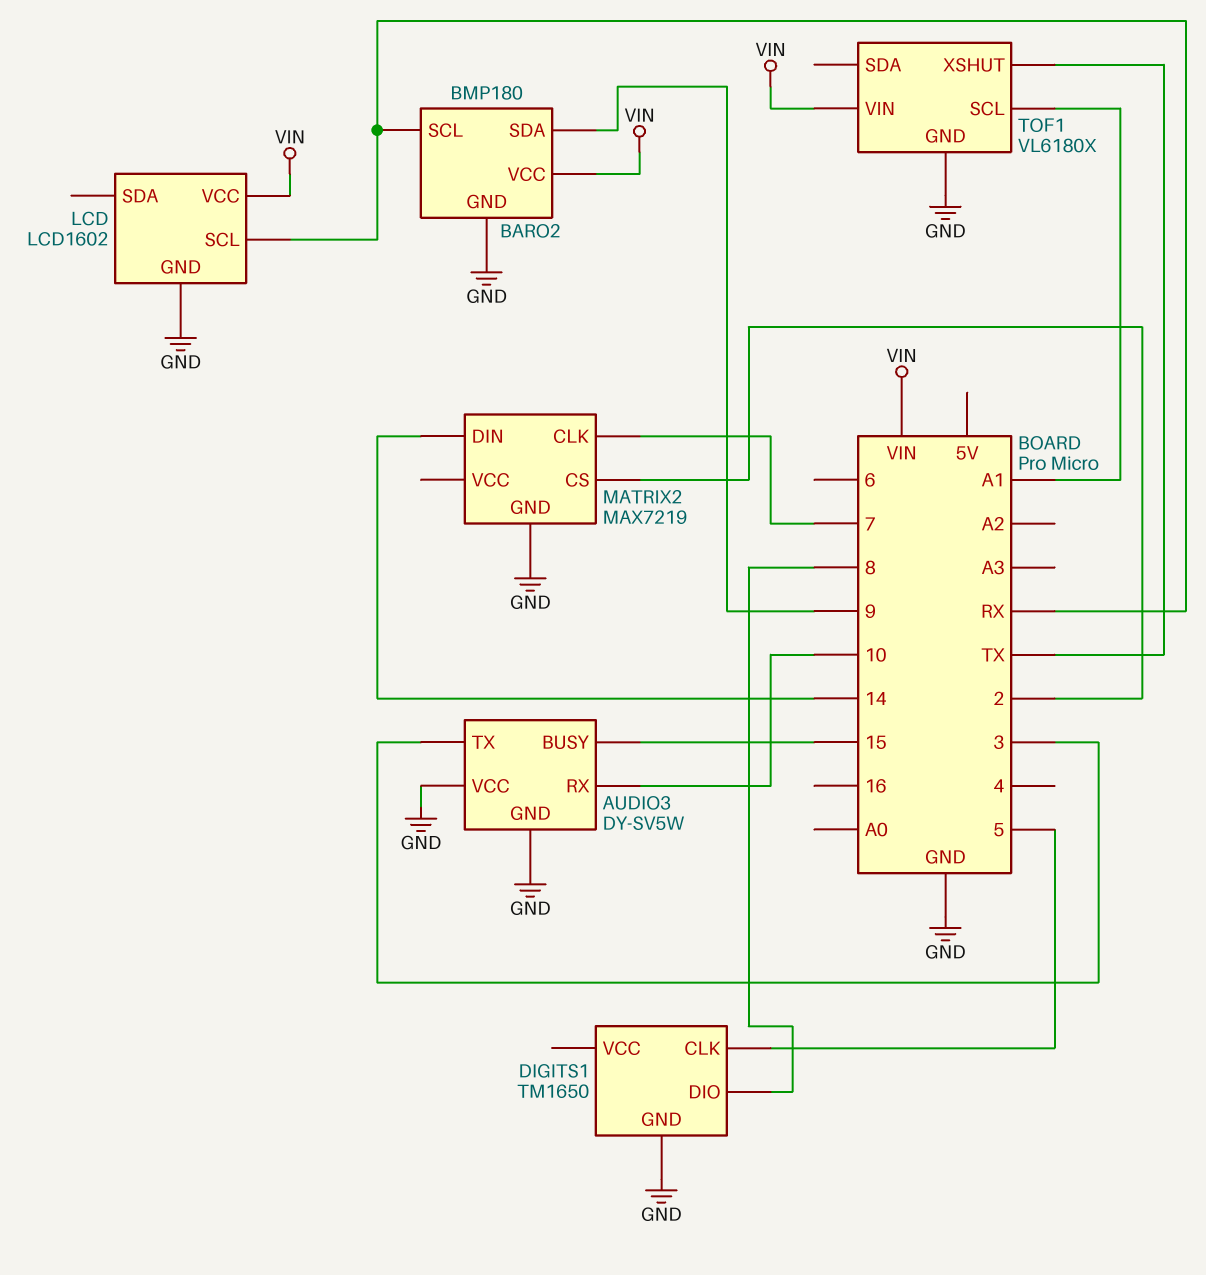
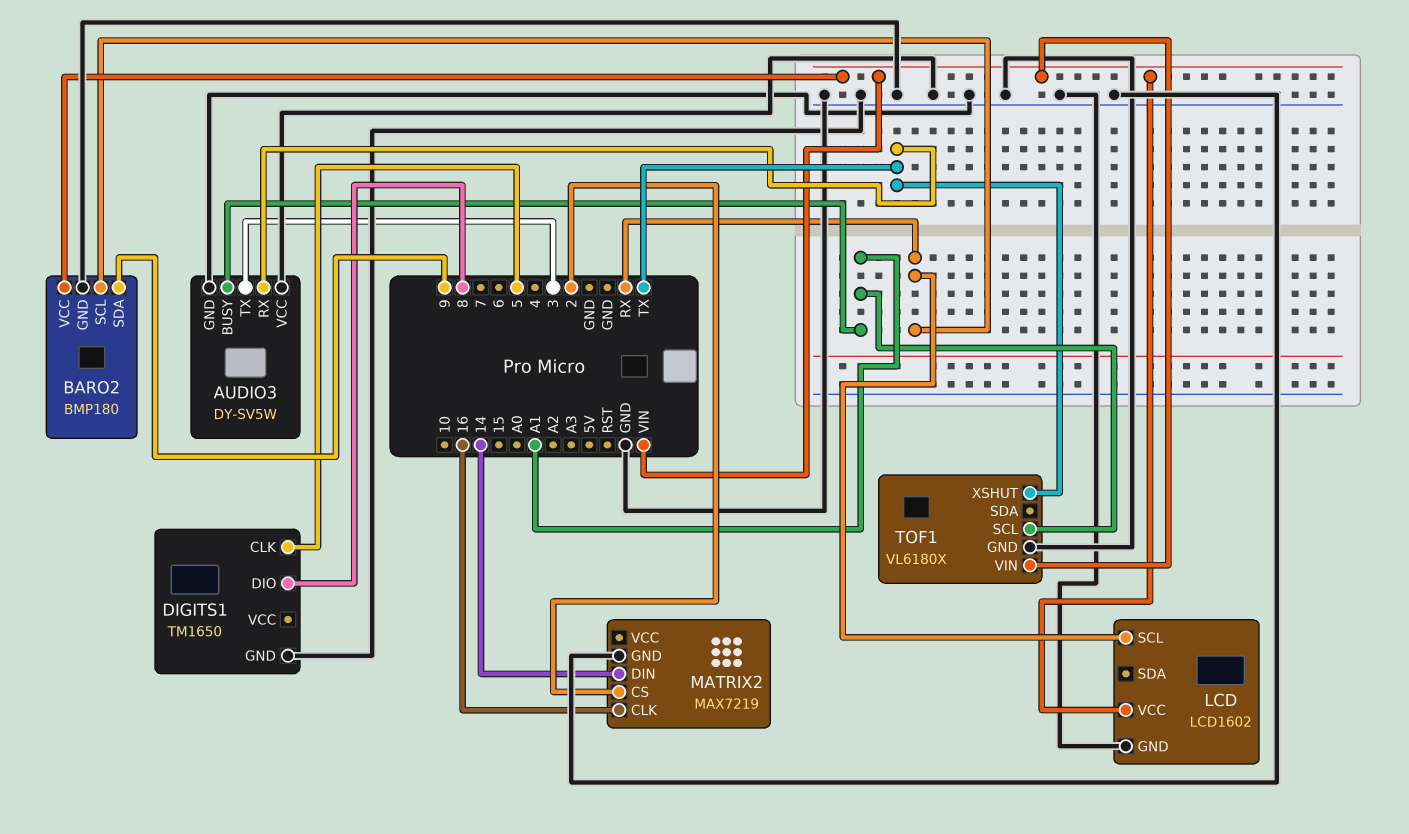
AUDIO3 pin BUSY: 15 -> A1
AUDIO3 pin RX: 10 -> TX
MATRIX2 pin CLK: 7 -> 16

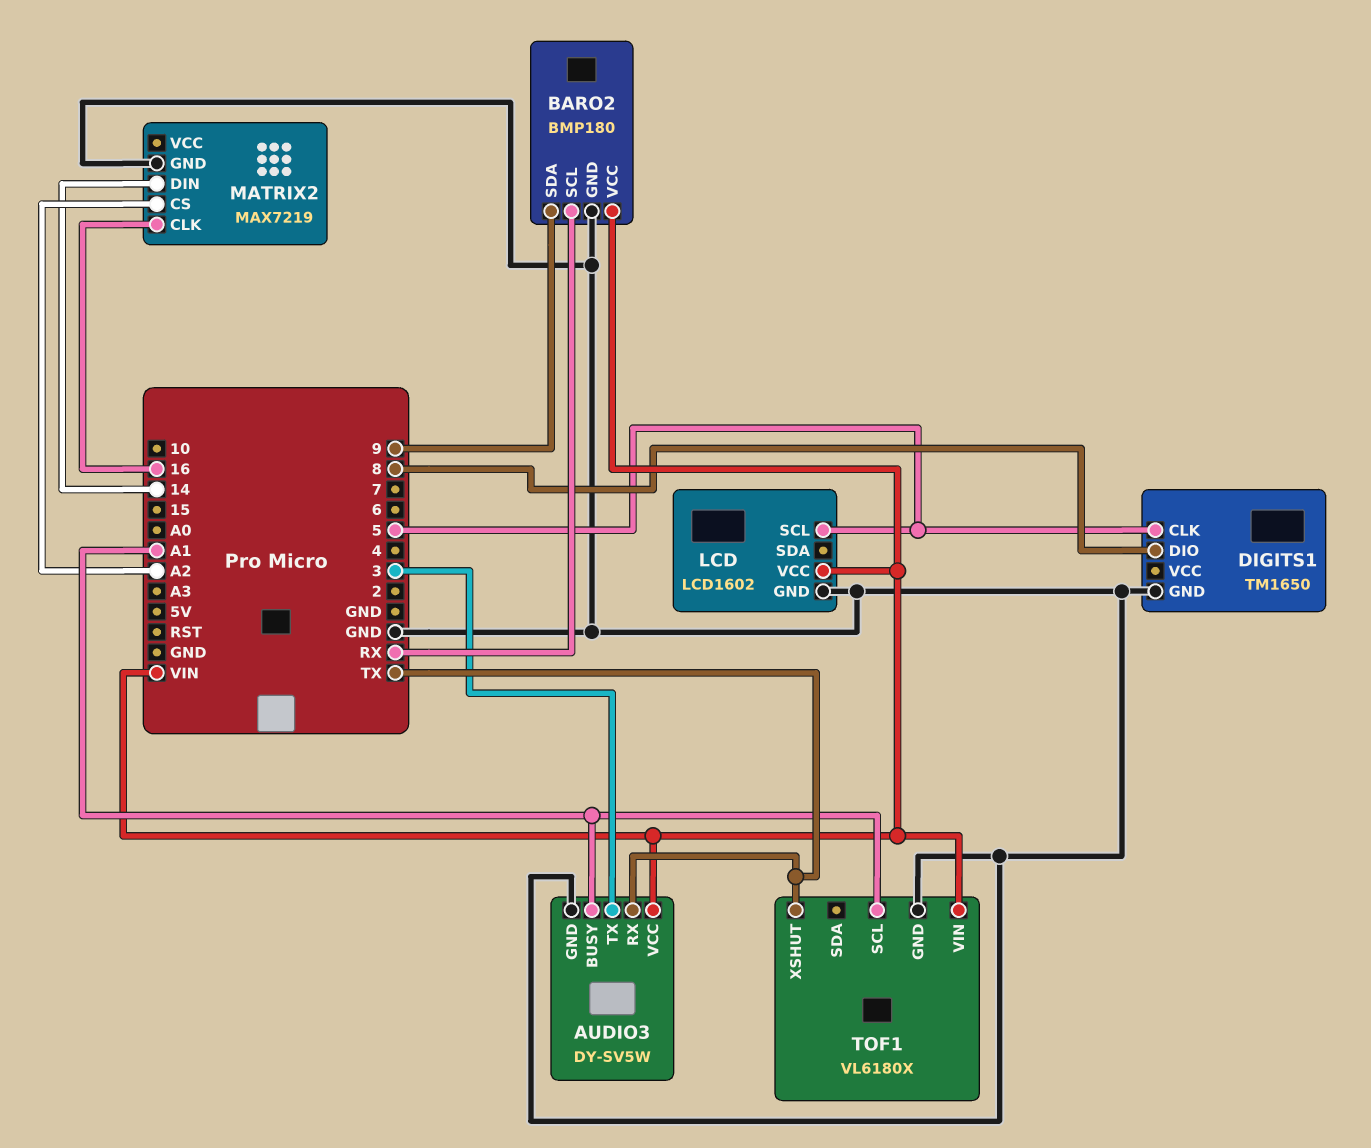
AUDIO3 pin VCC: GND -> VIN
LCD pin SCL: RX -> 5
MATRIX2 pin CS: 2 -> A2

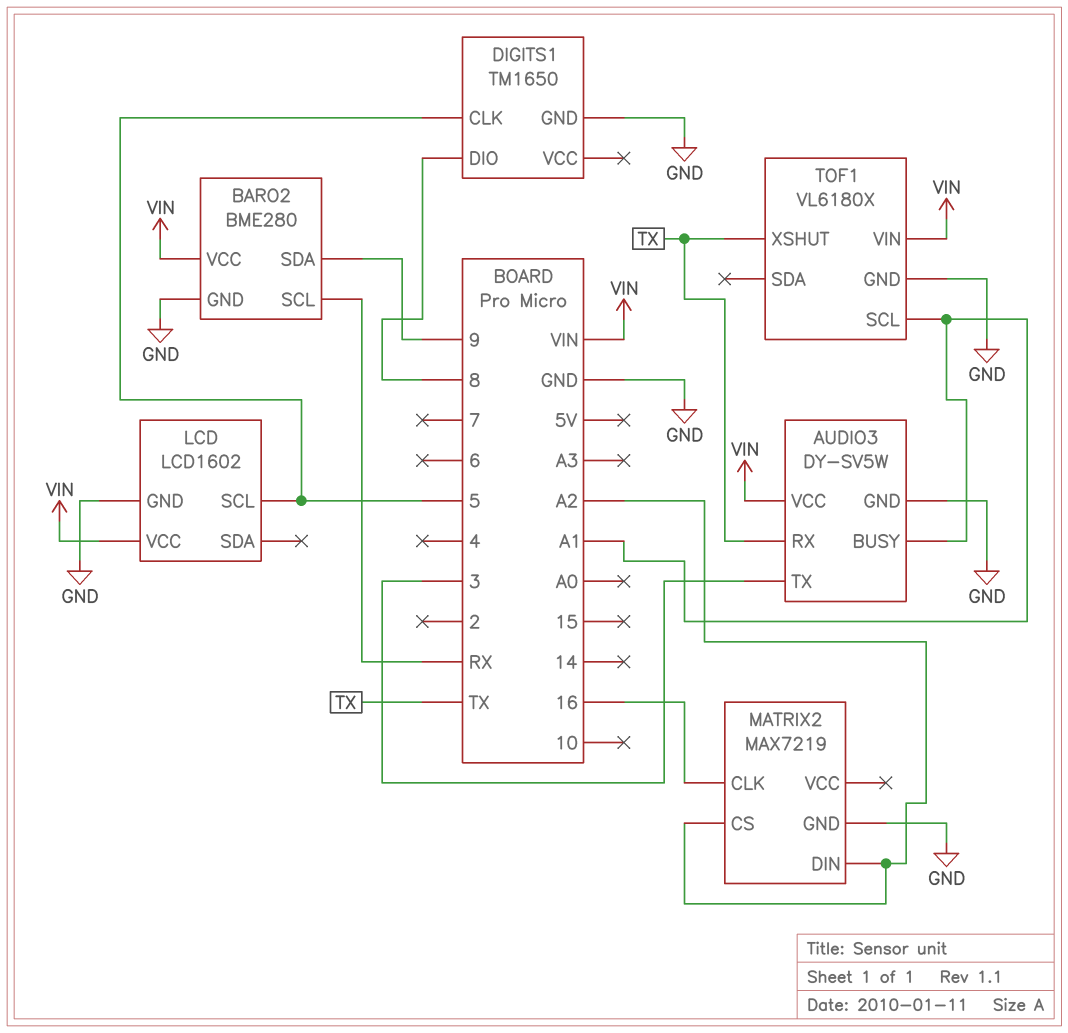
BARO2: BMP180 -> BME280
MATRIX2 pin DIN: 14 -> A2

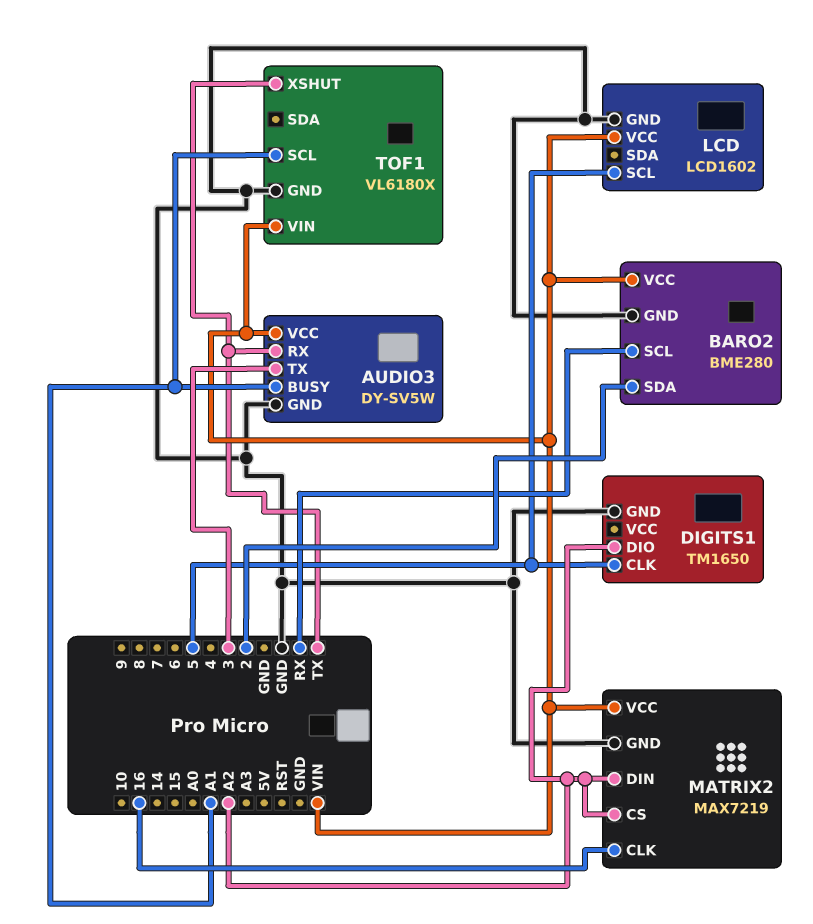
BARO2 pin SDA: 9 -> 2
DIGITS1 pin DIO: 8 -> A2
MATRIX2 pin VCC: none -> VIN

